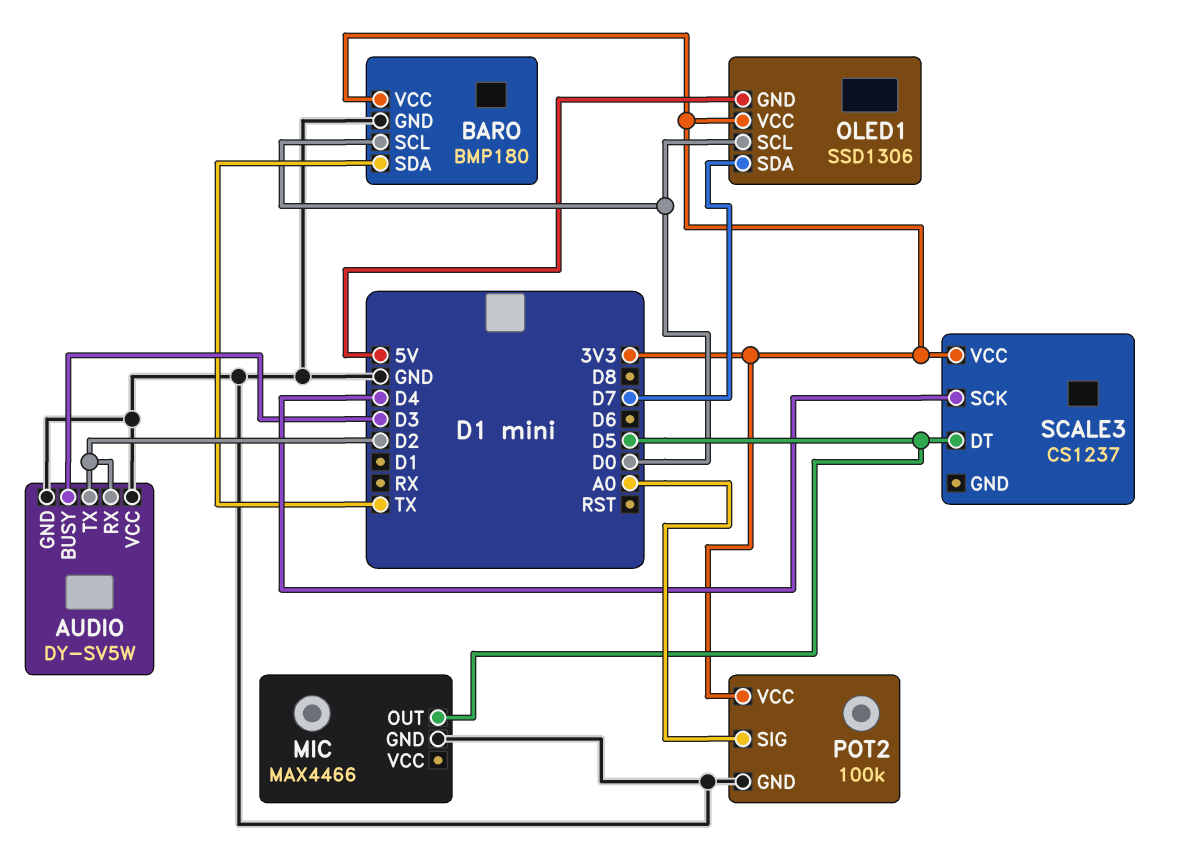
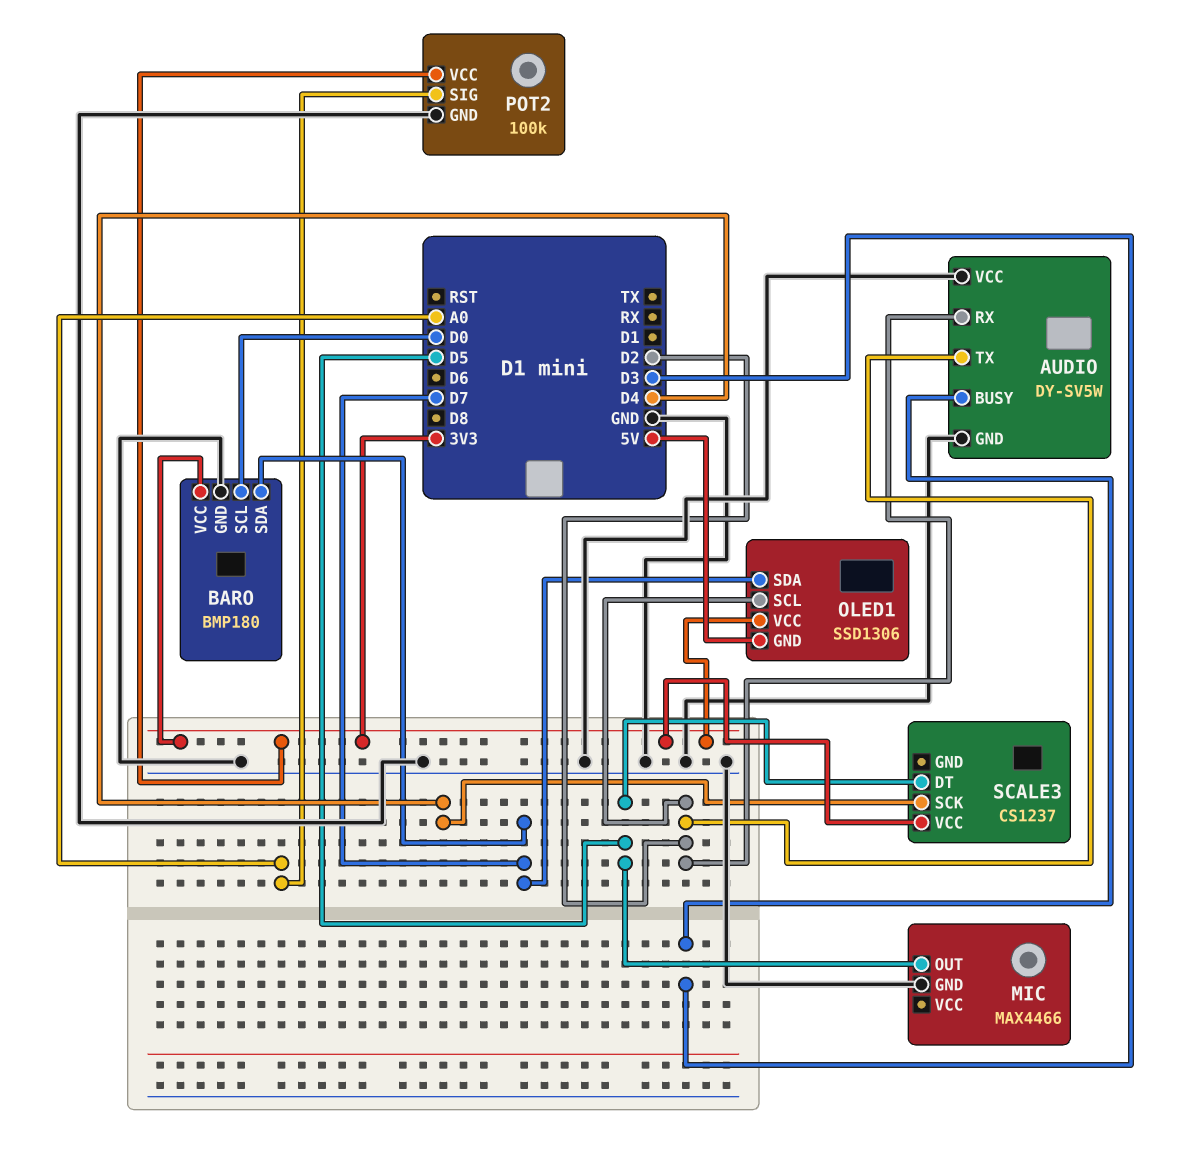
BARO pin SDA: TX -> D7
OLED1 pin SCL: D0 -> D2

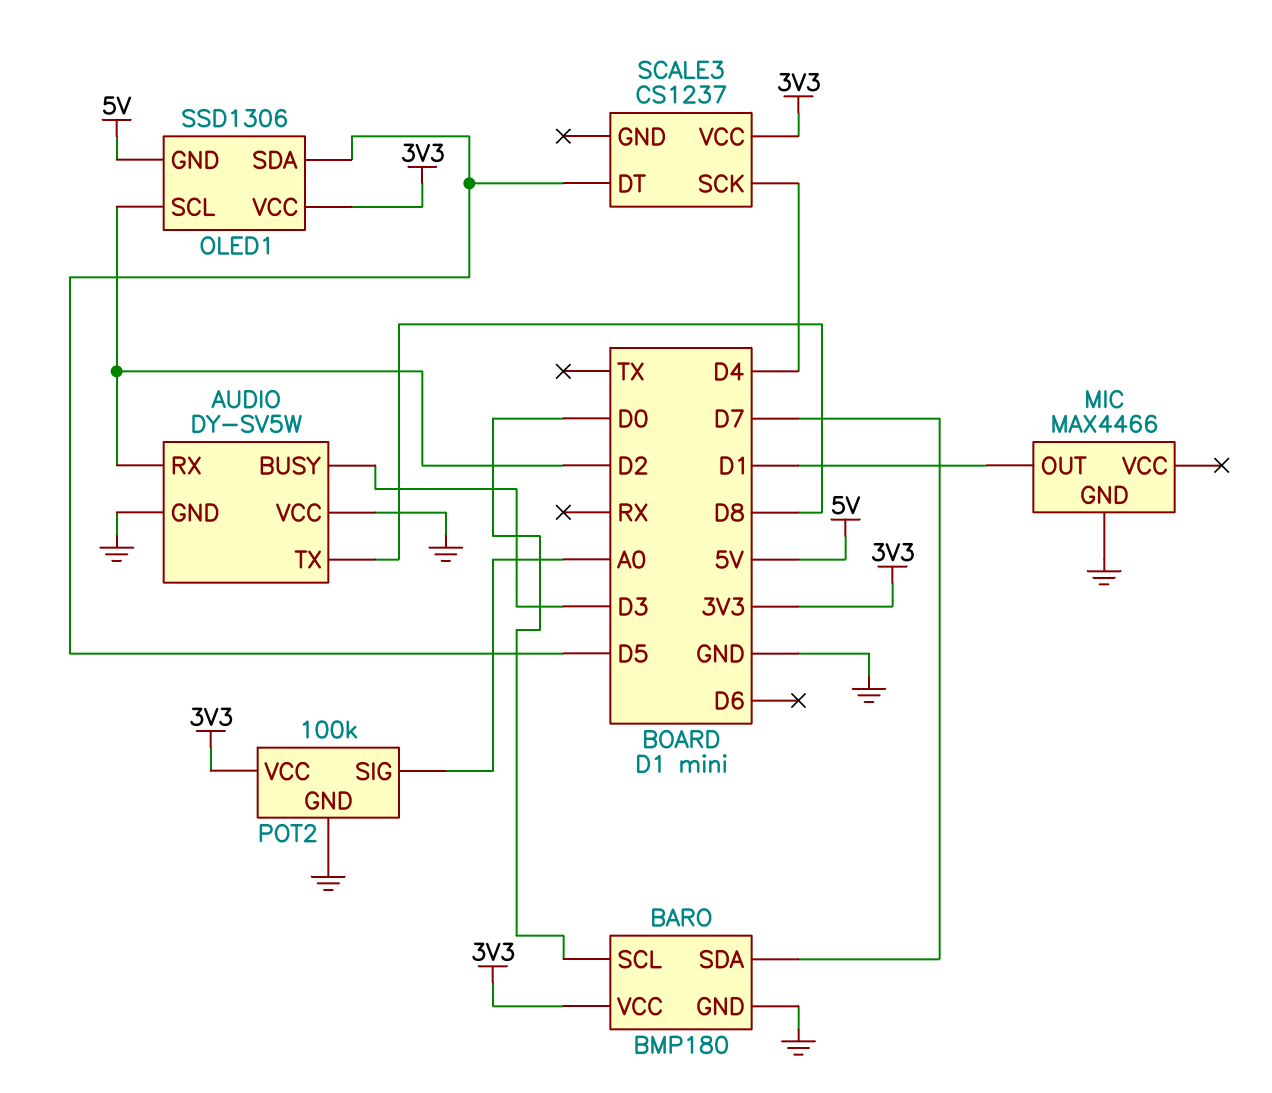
AUDIO pin TX: D2 -> D8
MIC pin OUT: D5 -> D1
OLED1 pin SDA: D7 -> D5

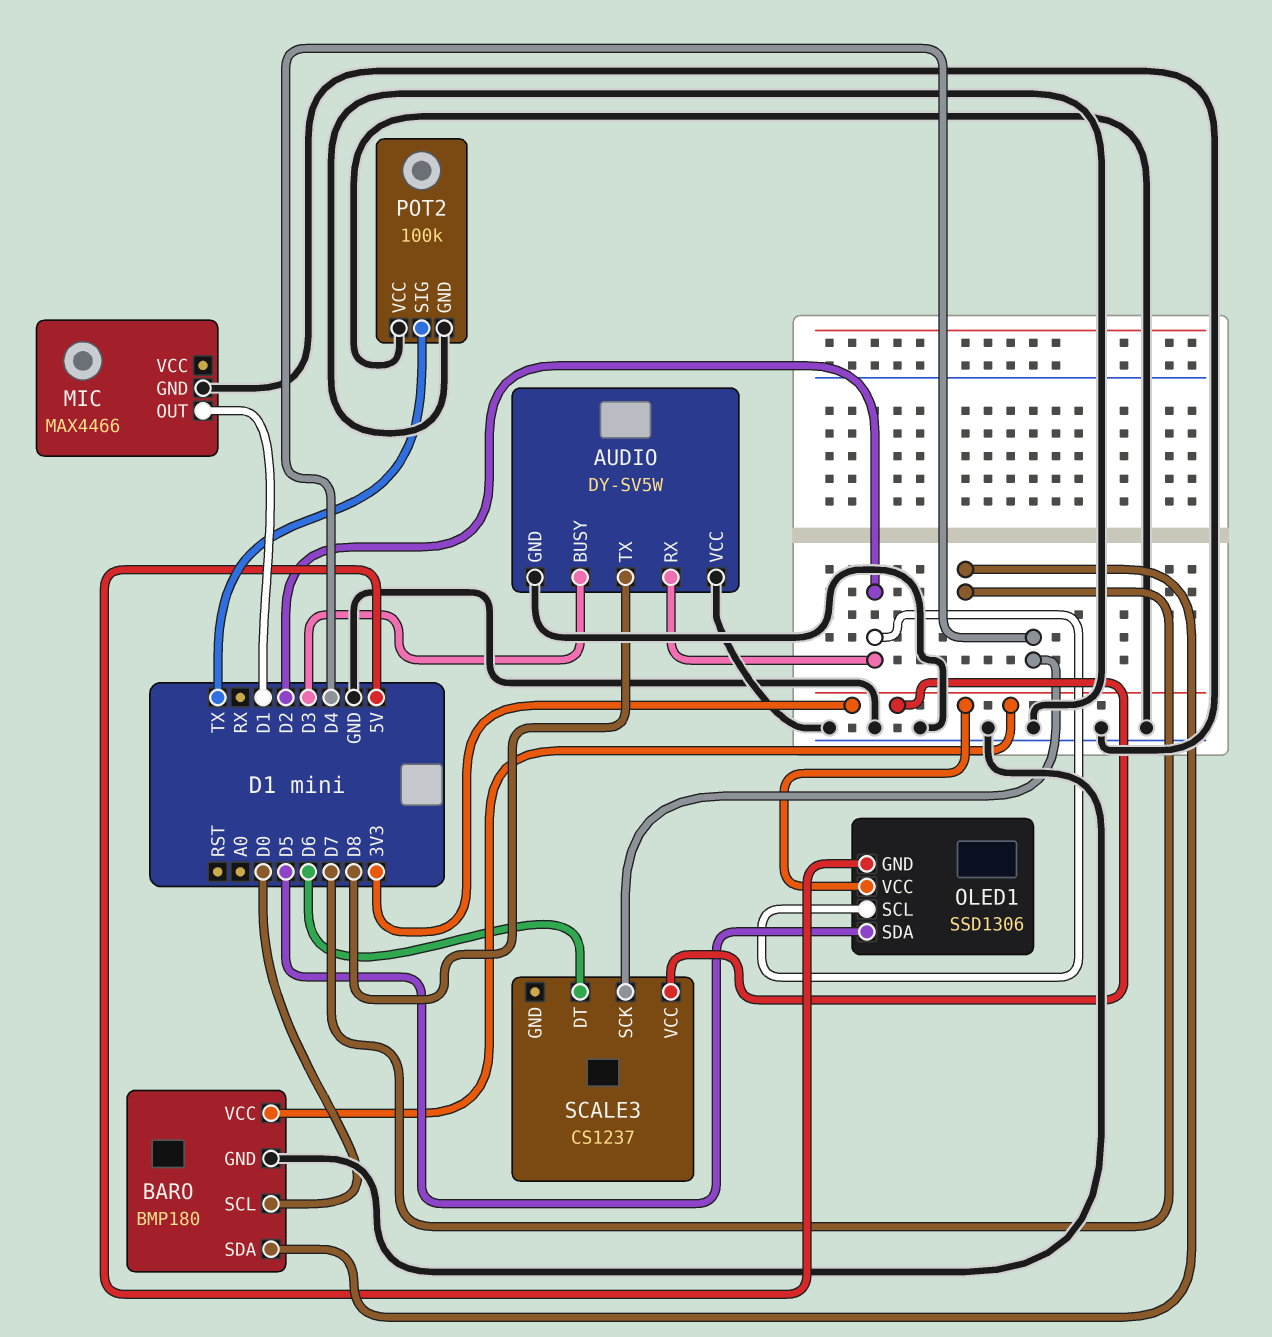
POT2 pin SIG: A0 -> TX
POT2 pin VCC: 3V3 -> GND
SCALE3 pin DT: D5 -> D6

